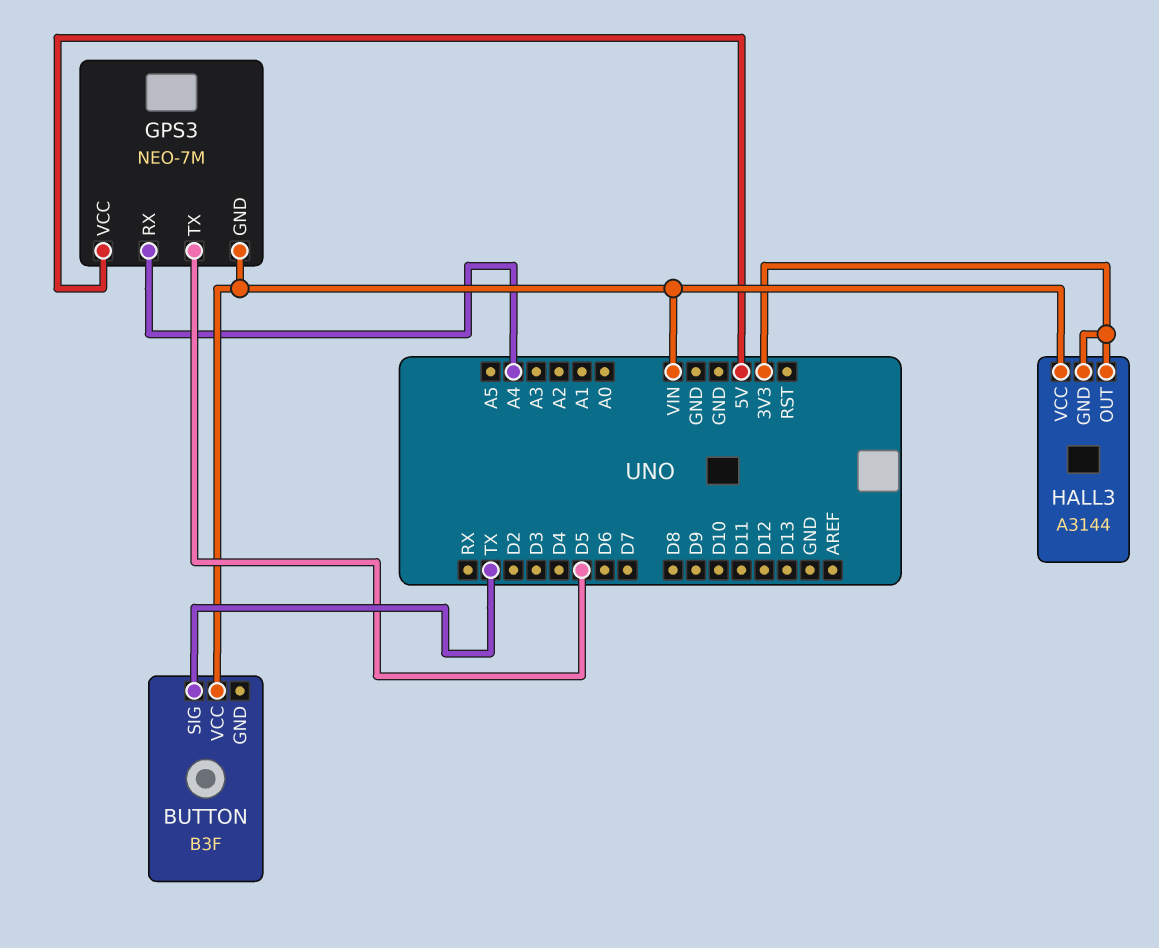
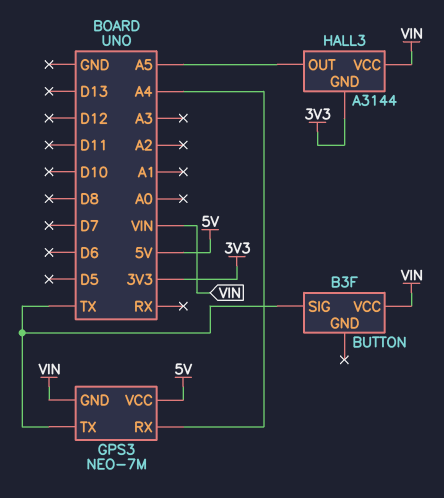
GPS3 pin TX: D5 -> TX
HALL3 pin OUT: 3V3 -> A5

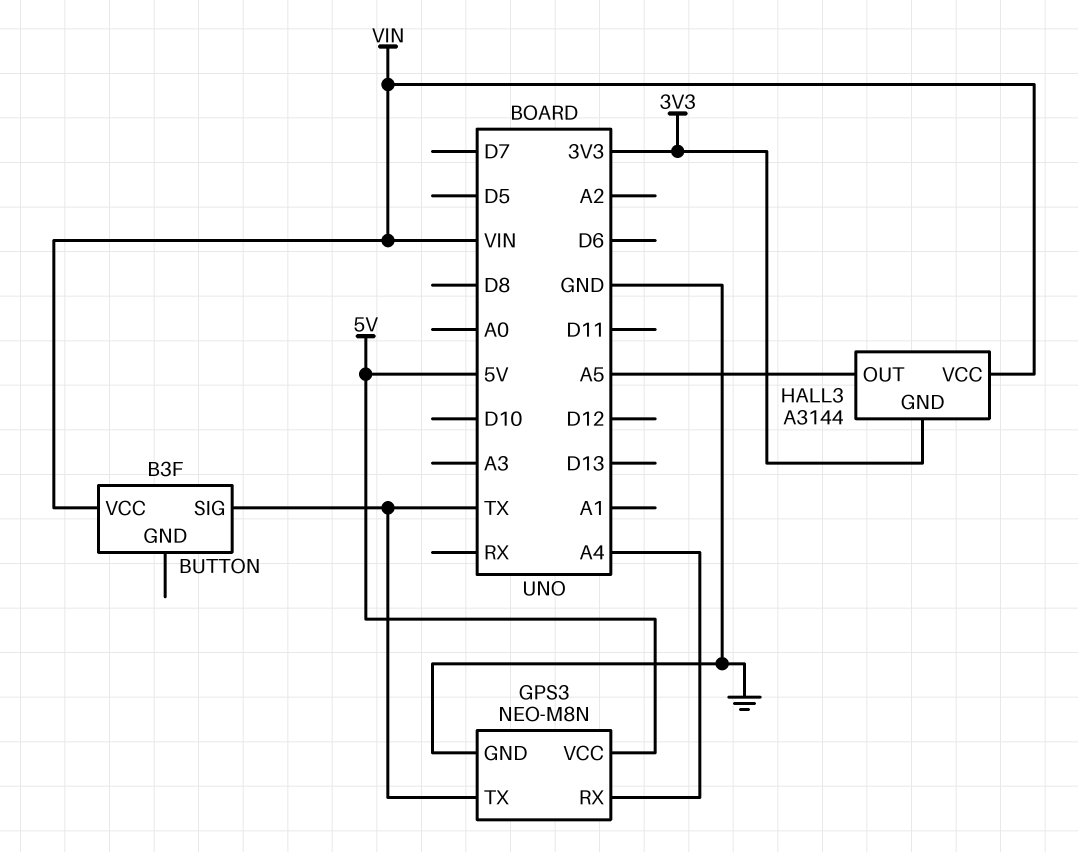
GPS3: NEO-7M -> NEO-M8N
GPS3 pin GND: VIN -> GND

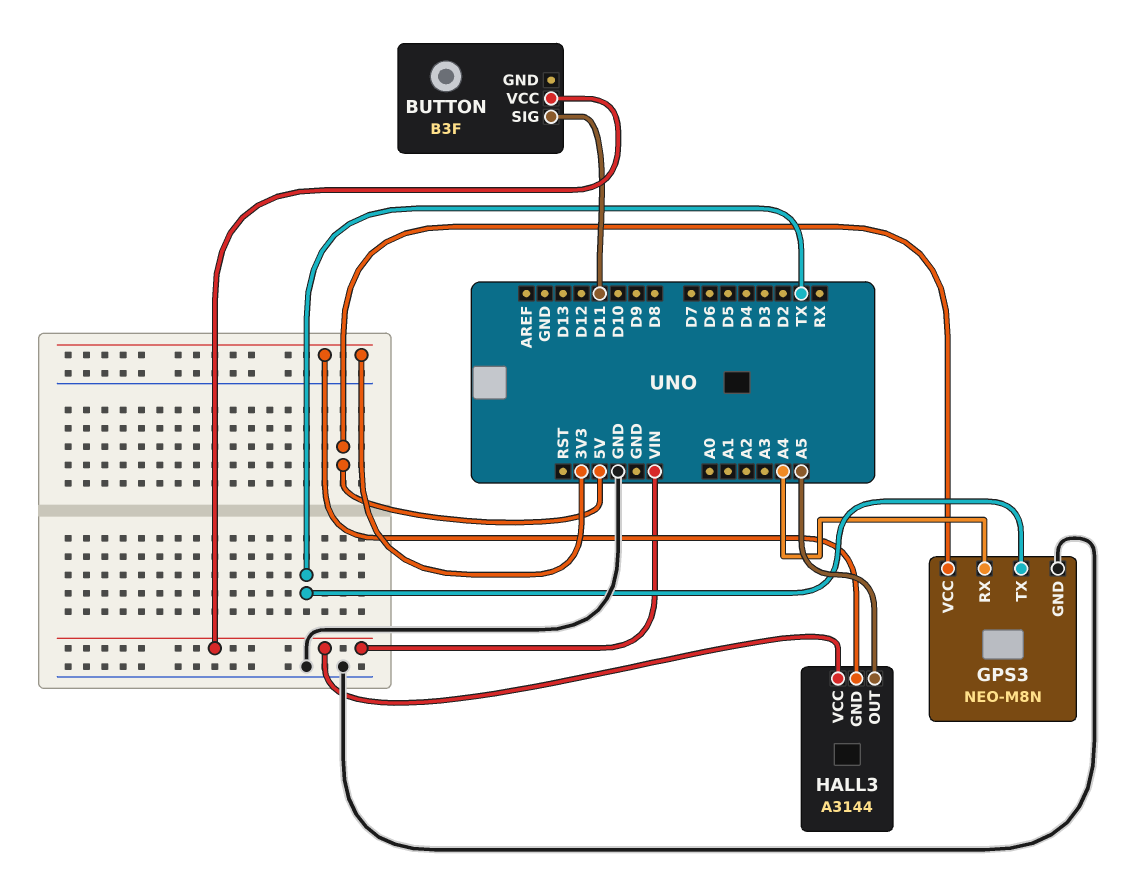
BUTTON pin SIG: TX -> D11

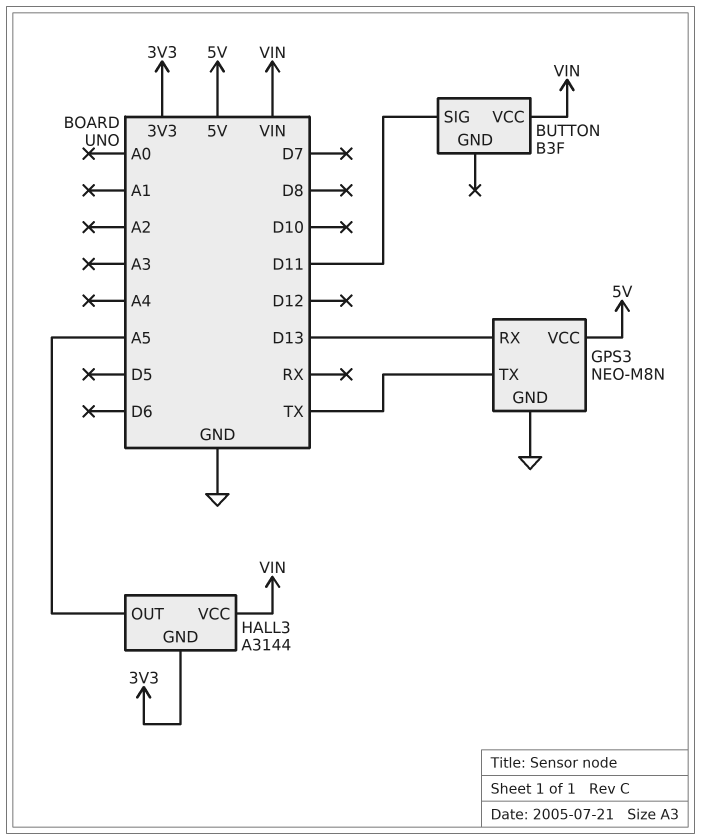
GPS3 pin RX: A4 -> D13

